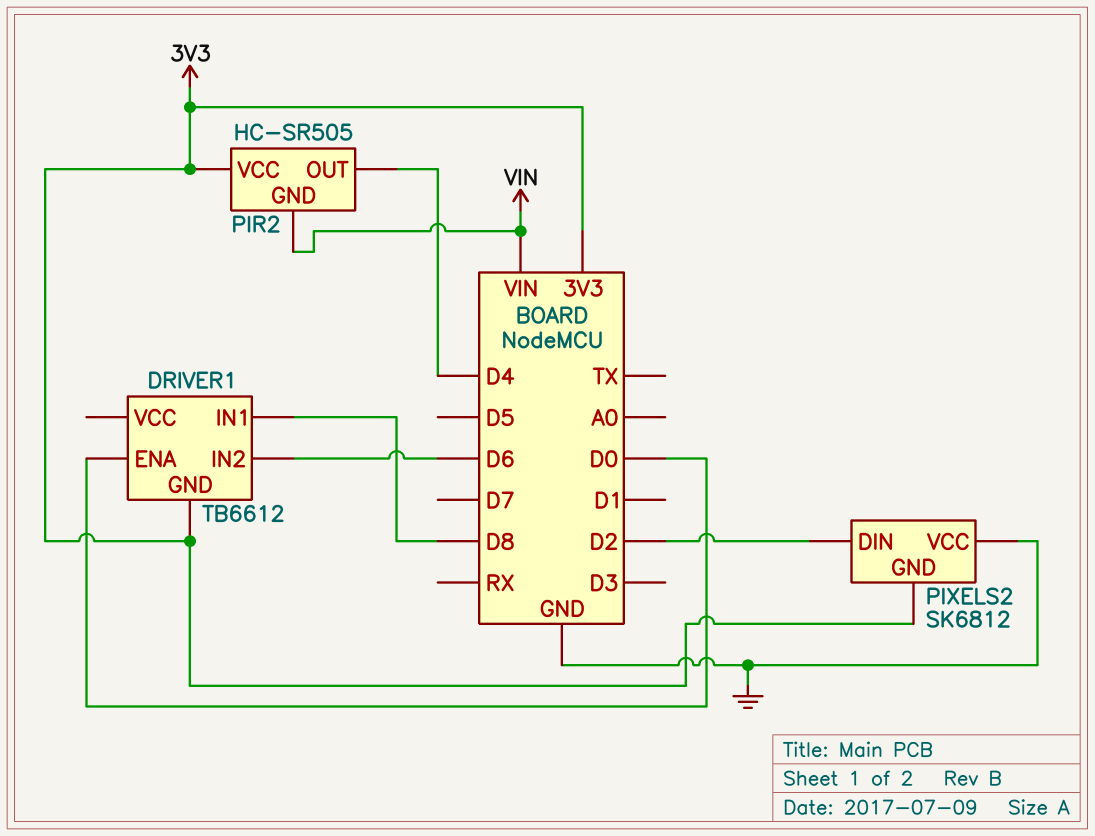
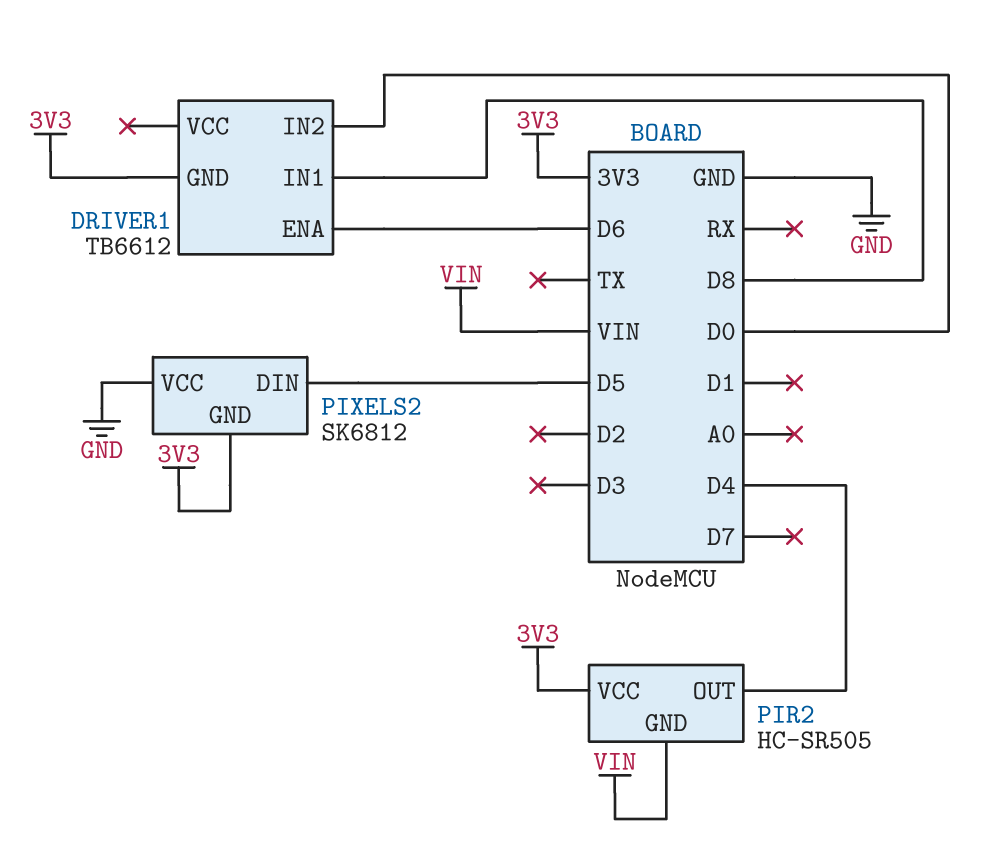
DRIVER1 pin ENA: D0 -> D6
DRIVER1 pin IN2: D6 -> D0
PIXELS2 pin DIN: D2 -> D5

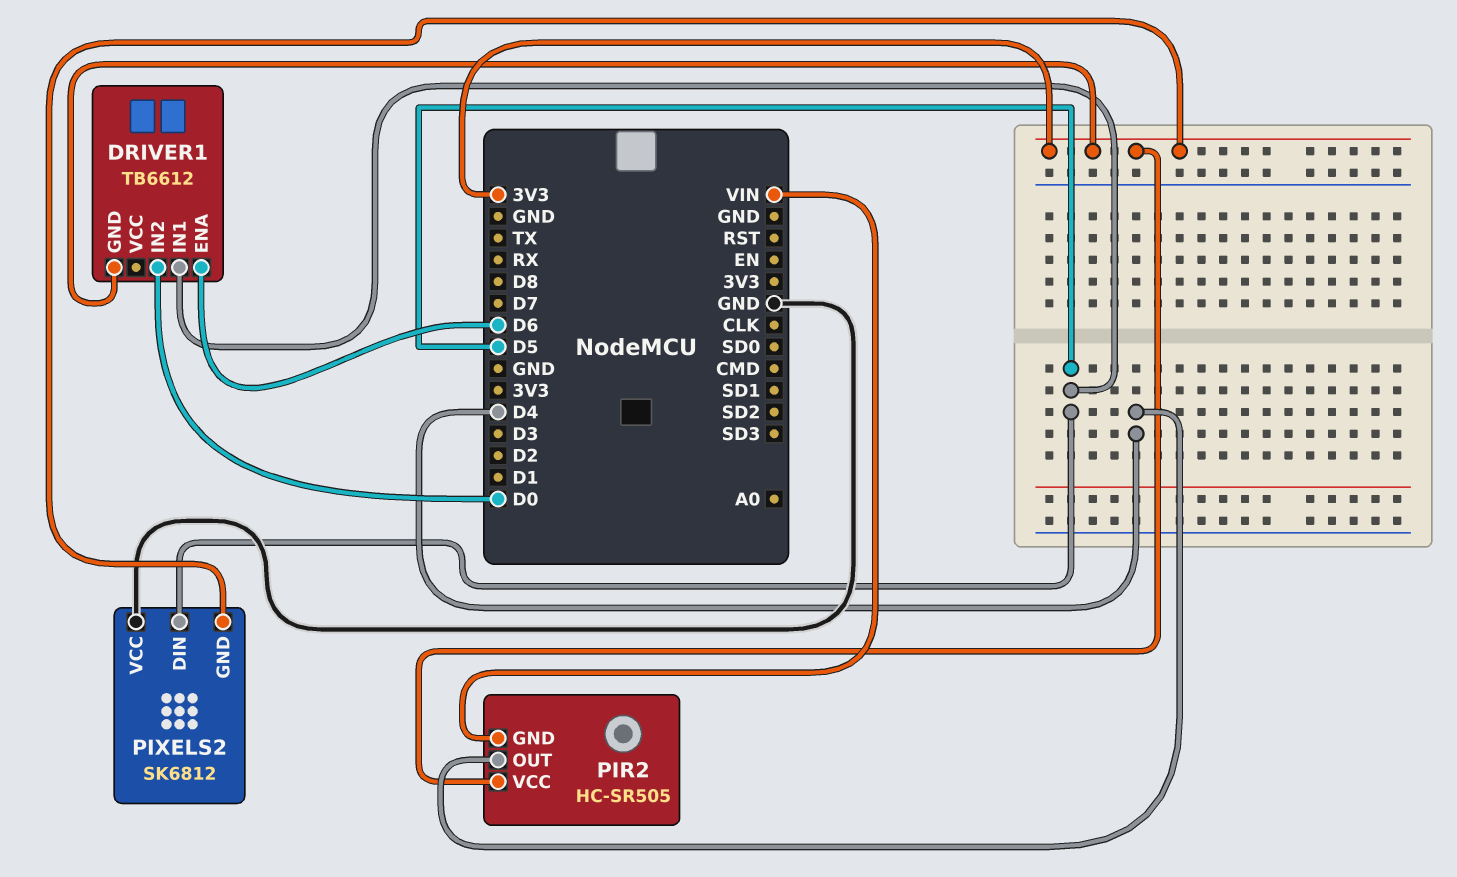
DRIVER1 pin IN1: D8 -> D5

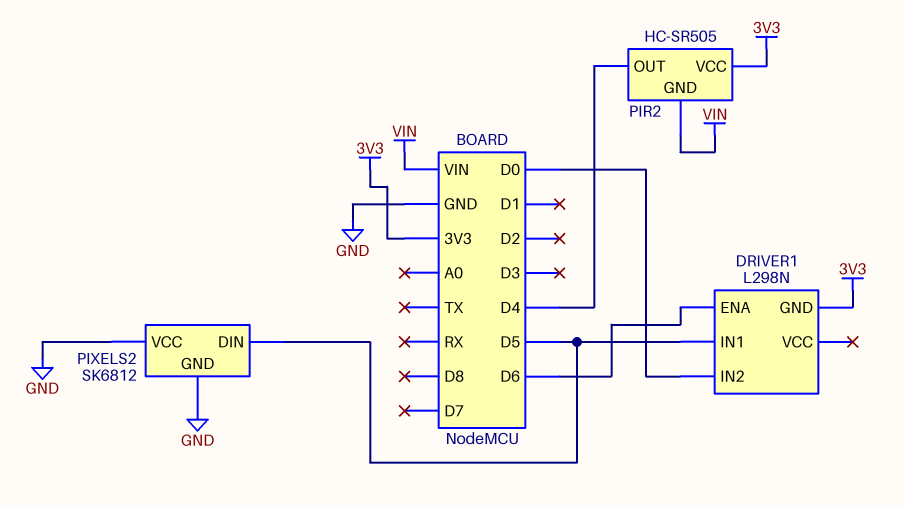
DRIVER1: TB6612 -> L298N
PIXELS2 pin GND: 3V3 -> GND

